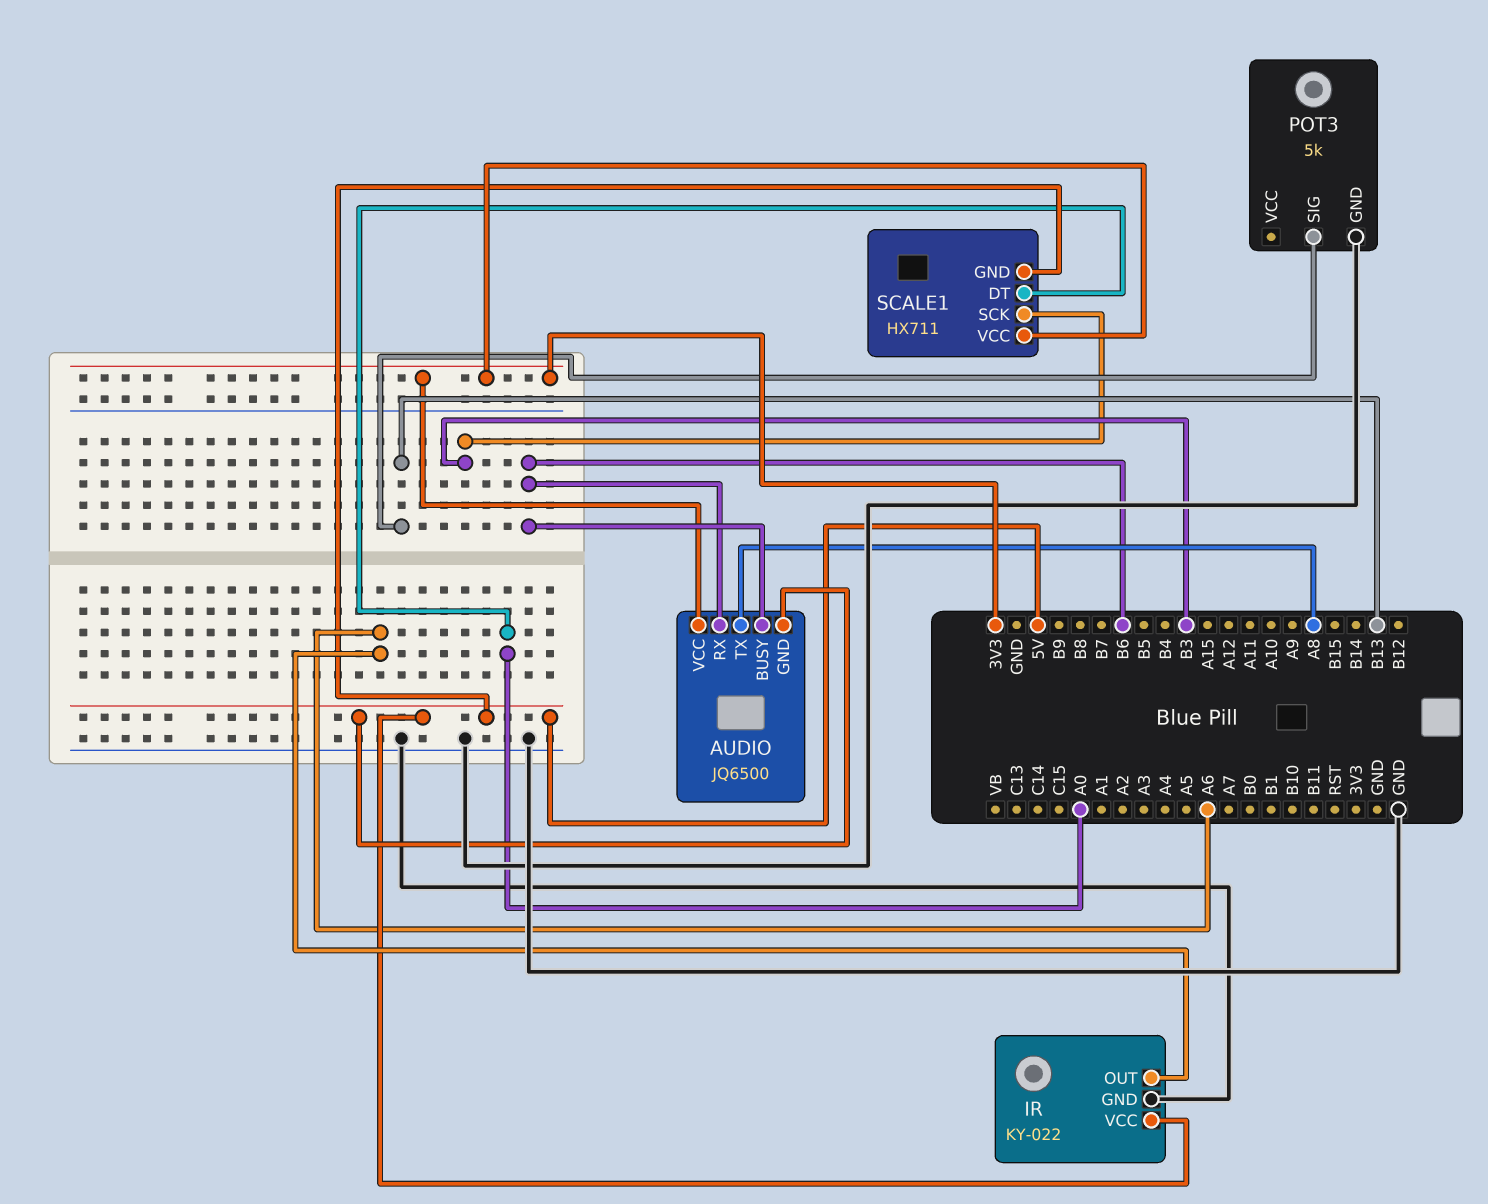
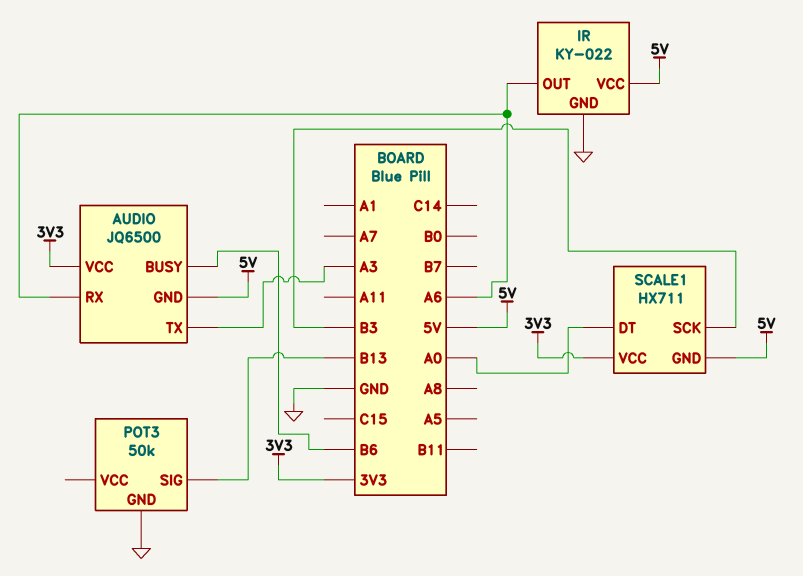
AUDIO pin RX: B6 -> A6
AUDIO pin TX: A8 -> A3
POT3: 5k -> 50k

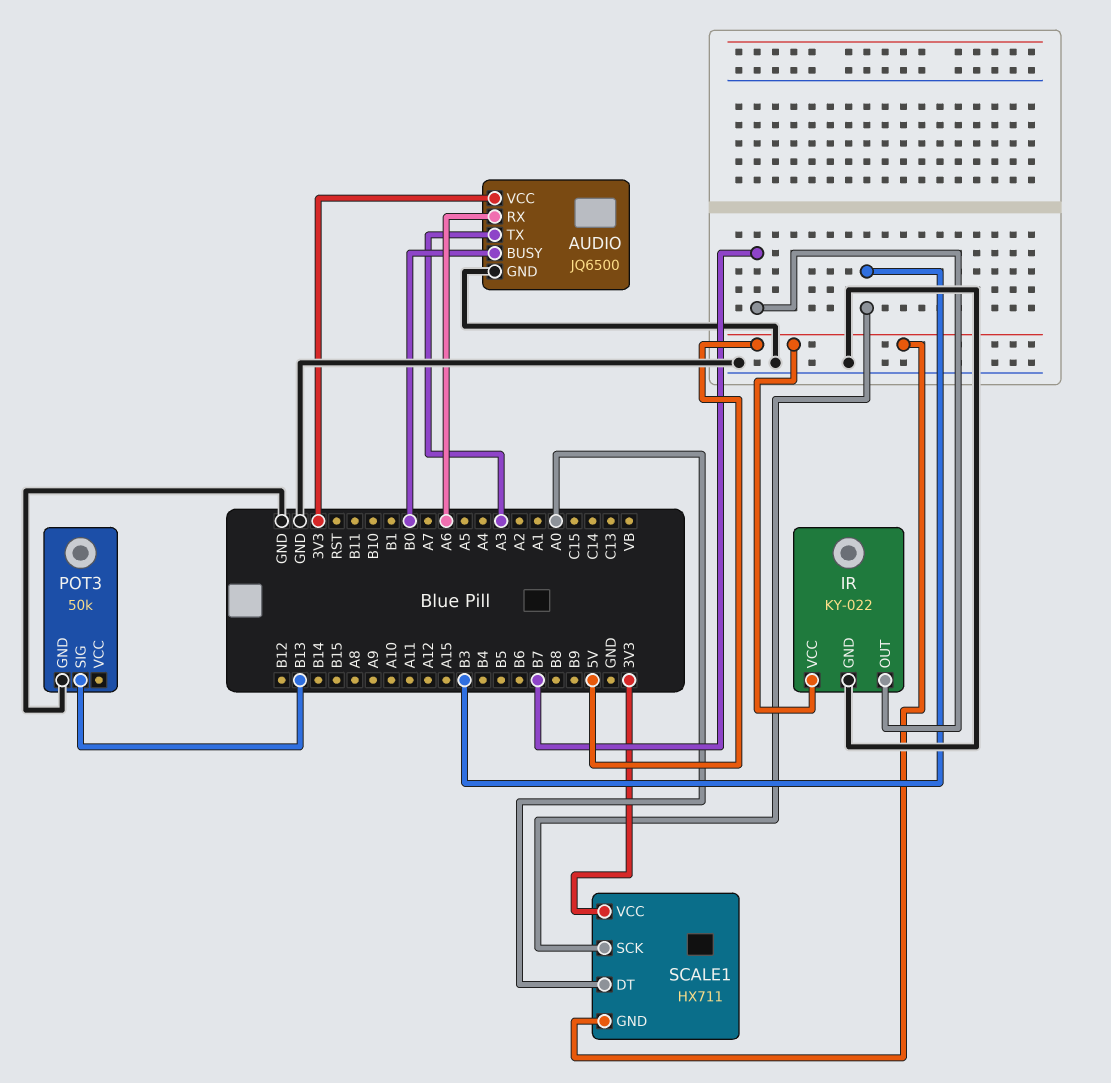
AUDIO pin BUSY: B6 -> B0
AUDIO pin GND: 5V -> GND
IR pin OUT: A6 -> B7

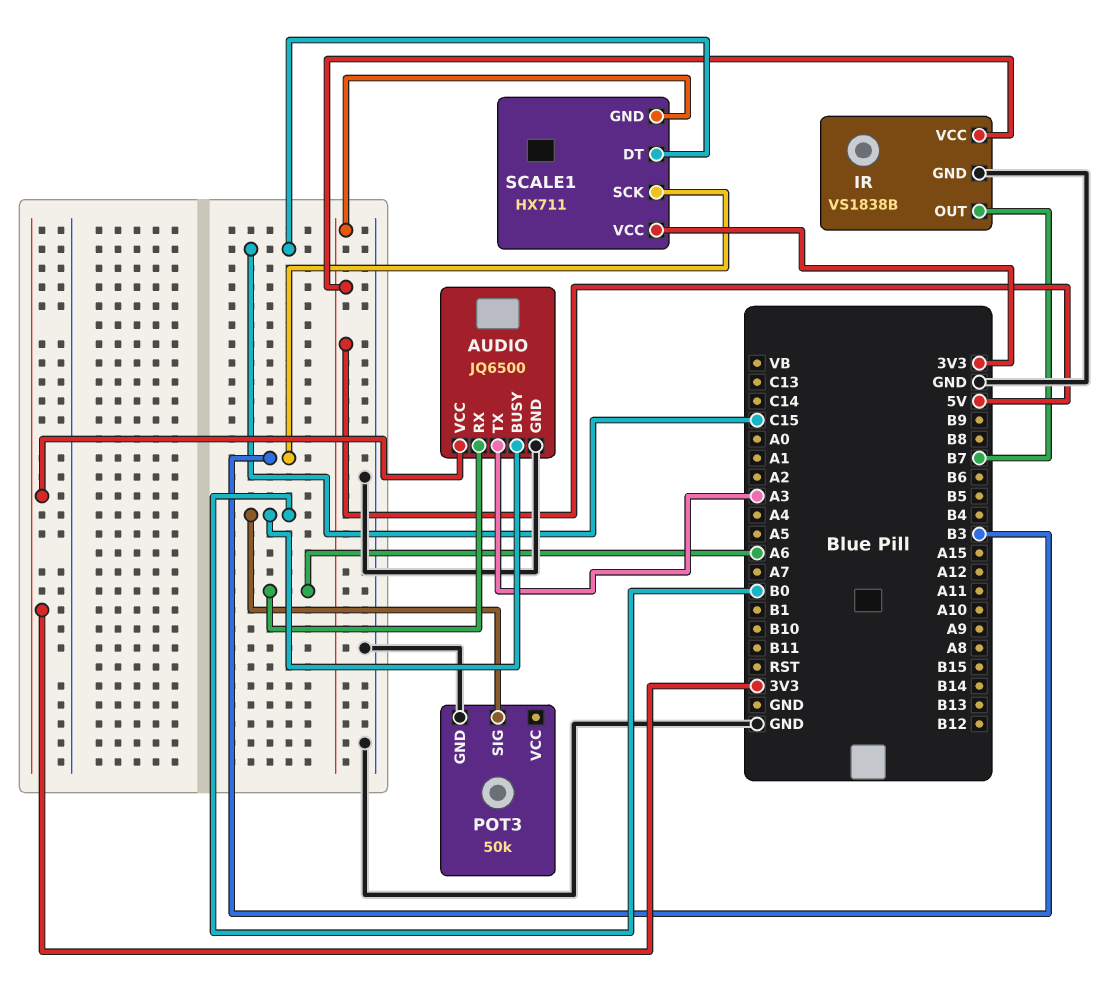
IR: KY-022 -> VS1838B
POT3 pin SIG: B13 -> B0
SCALE1 pin DT: A0 -> C15

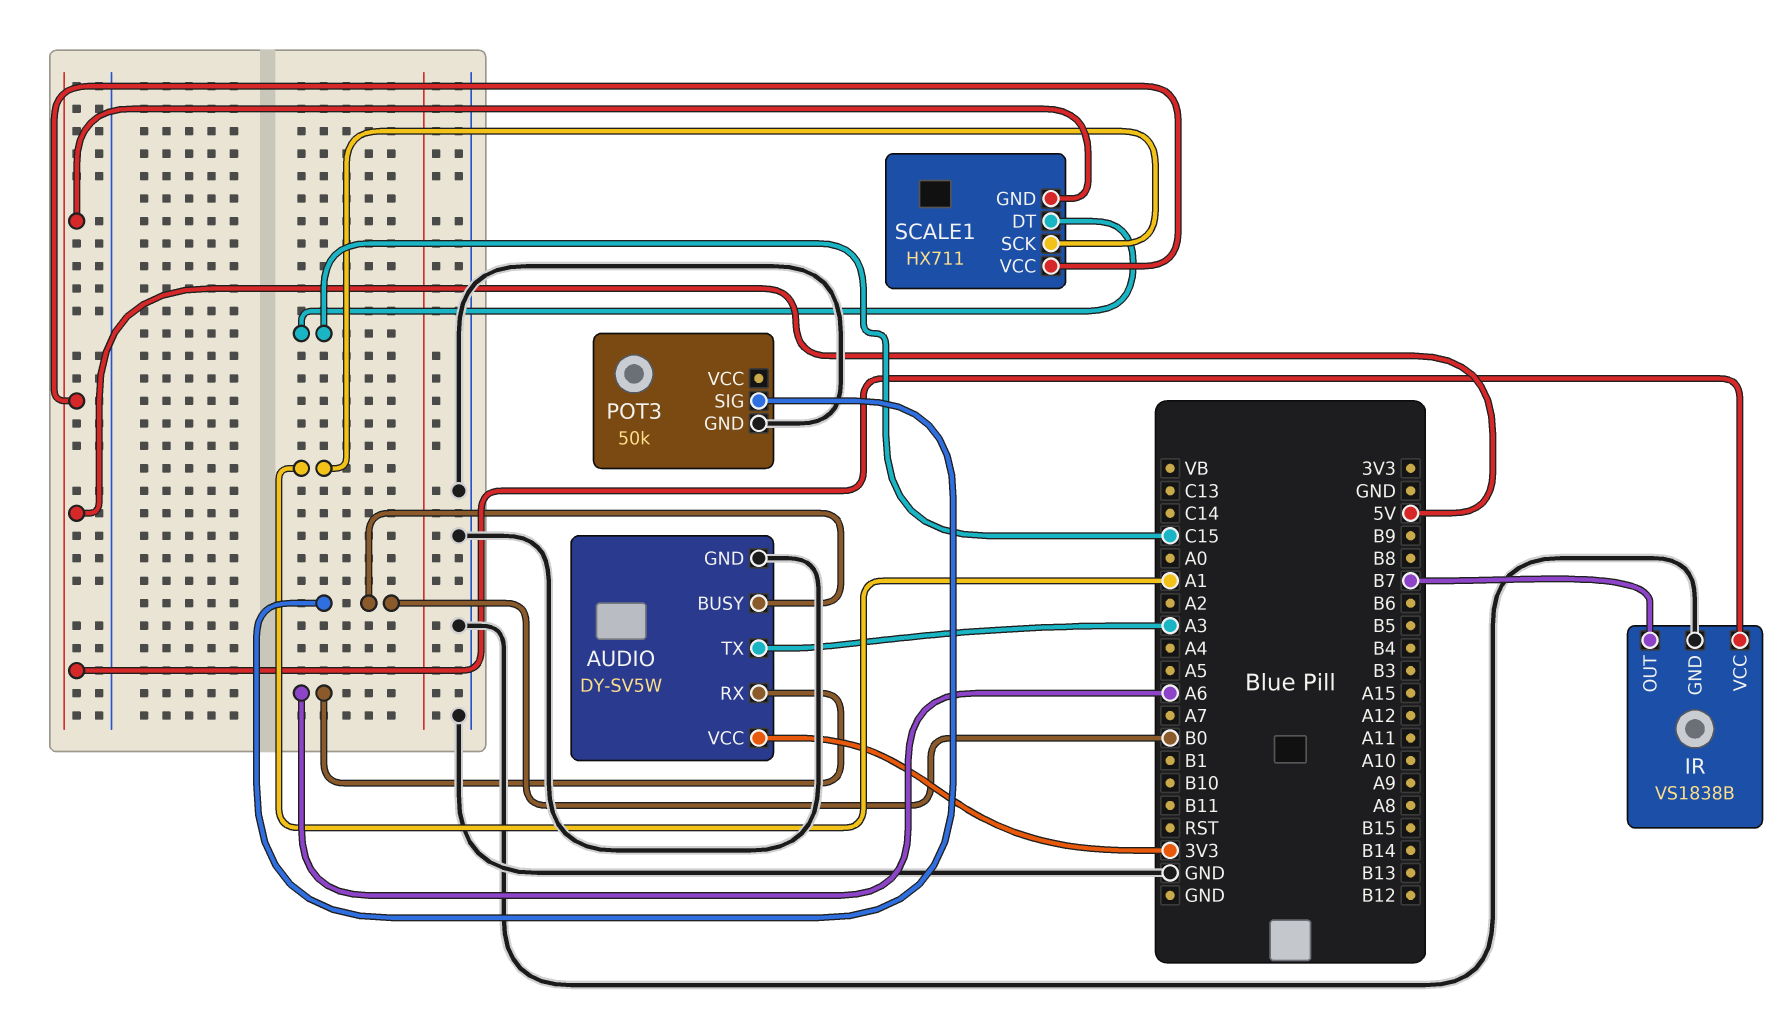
AUDIO: JQ6500 -> DY-SV5W
SCALE1 pin SCK: B3 -> A1
SCALE1 pin VCC: 3V3 -> 5V

